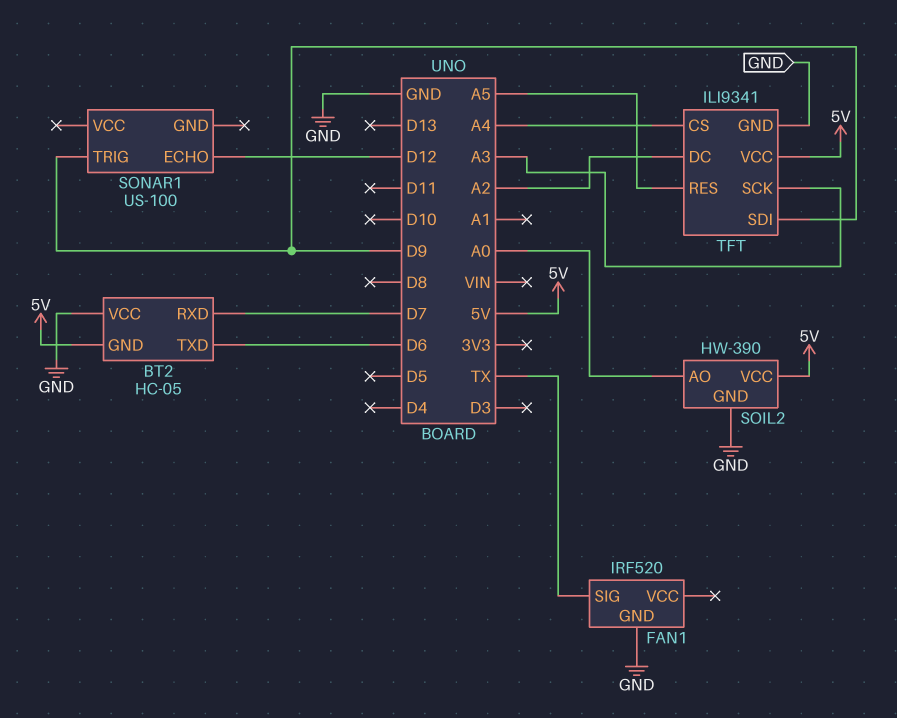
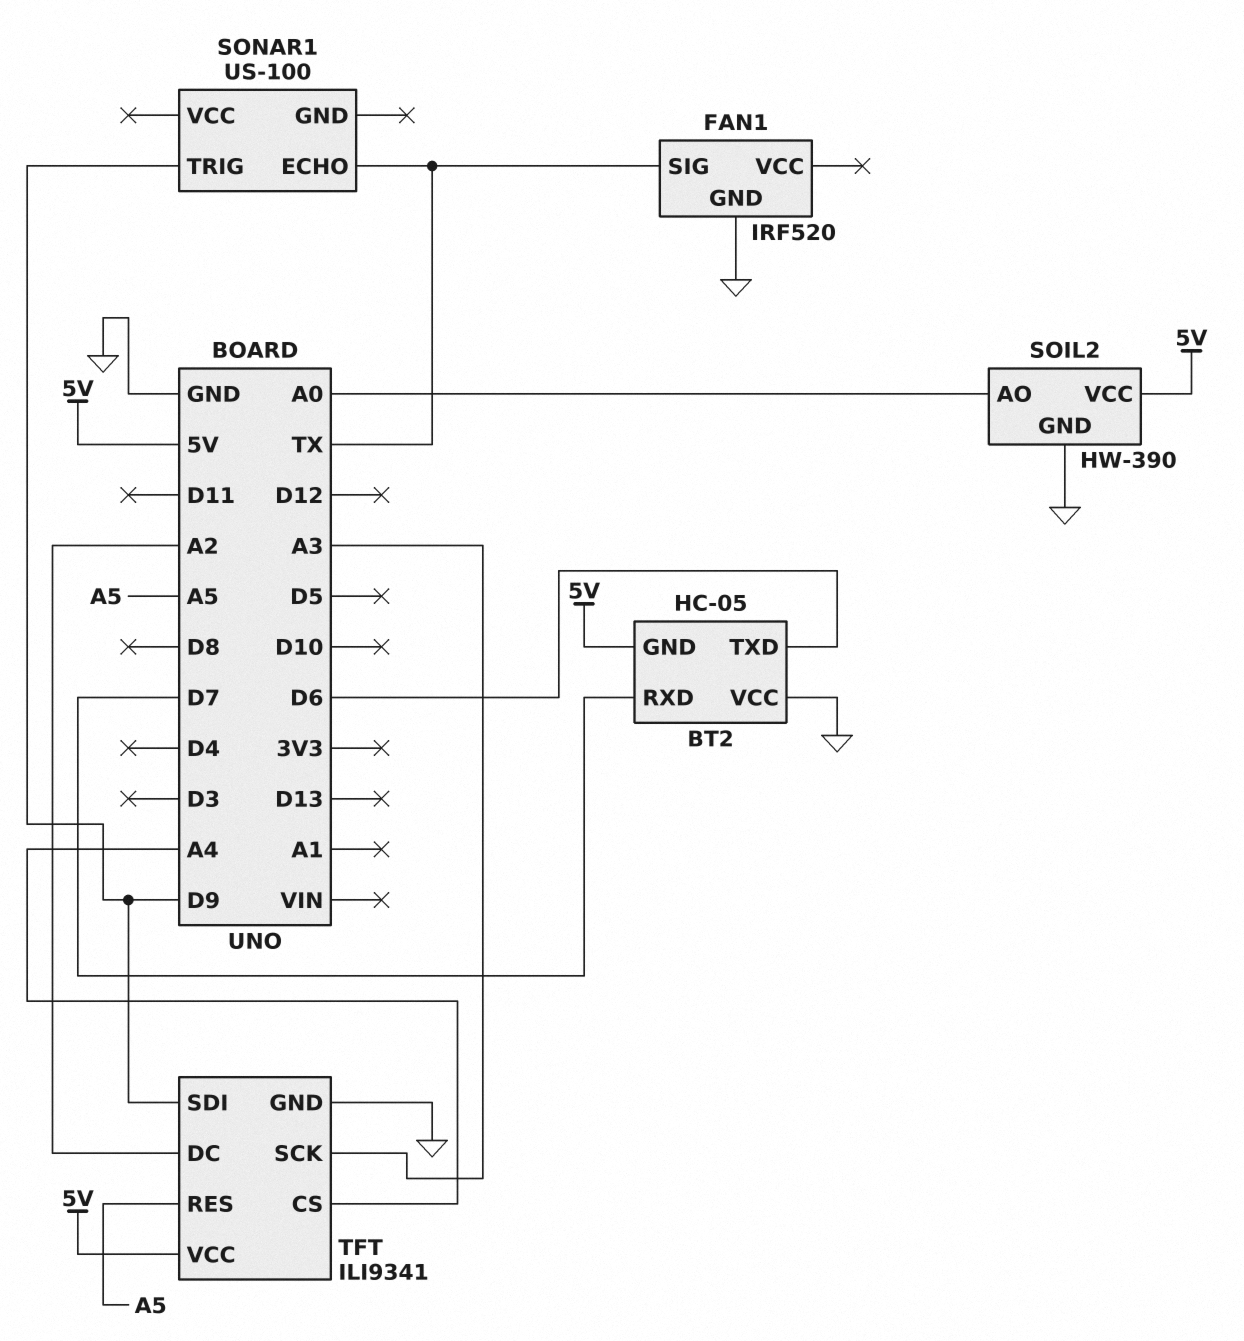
SONAR1 pin ECHO: D12 -> TX

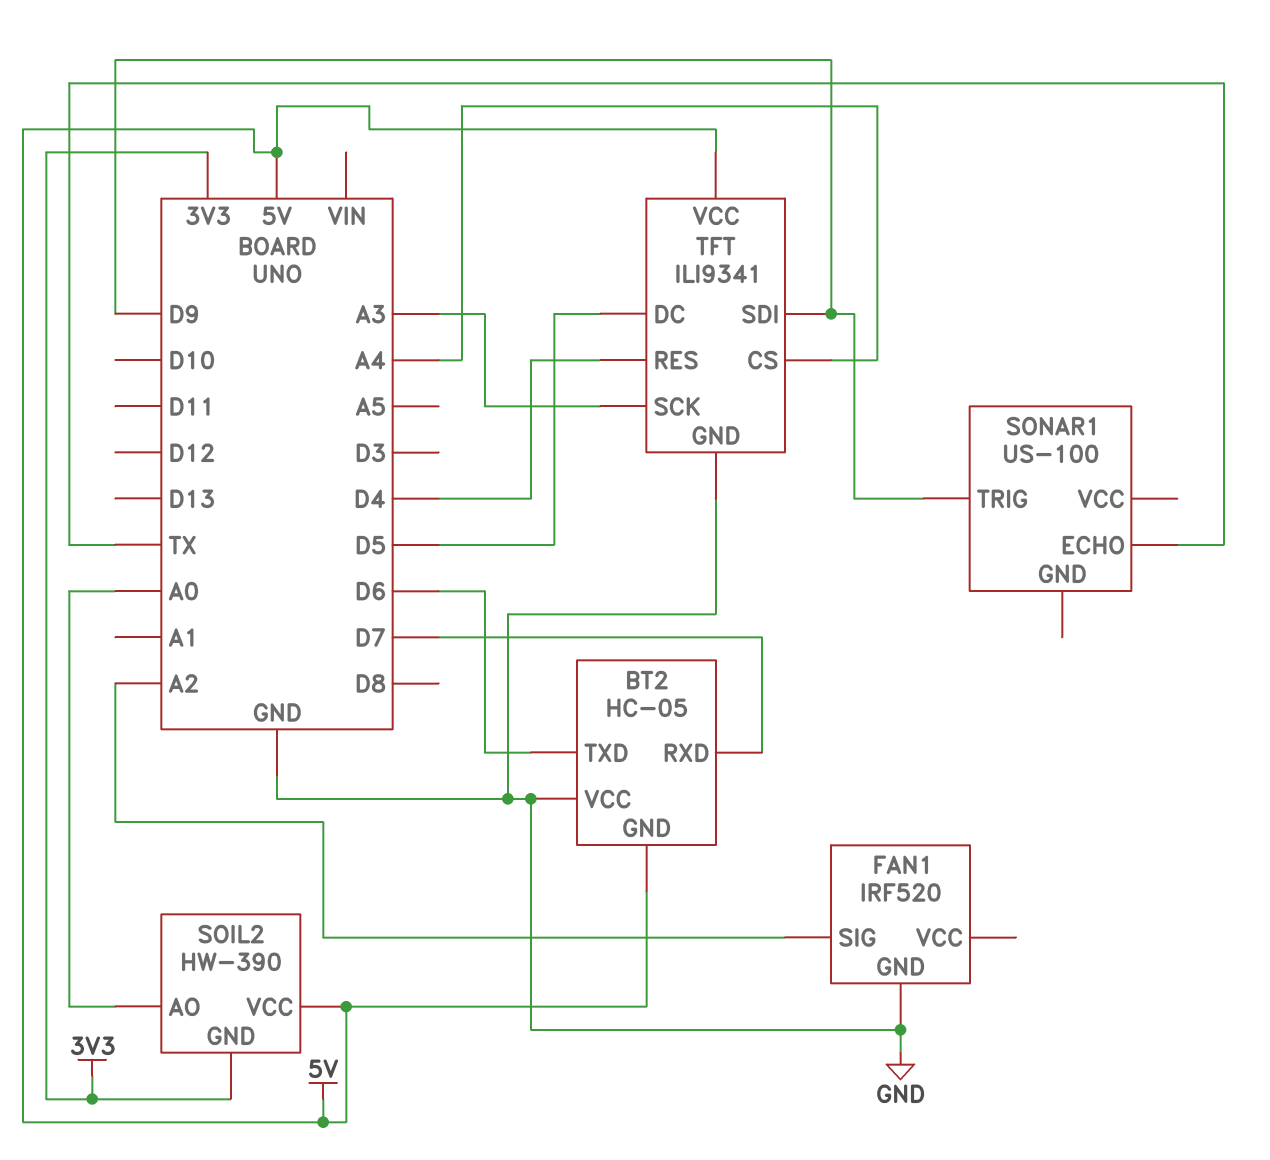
FAN1 pin SIG: TX -> A2
SOIL2 pin GND: GND -> 3V3
TFT pin DC: A2 -> D5
TFT pin RES: A5 -> D4

